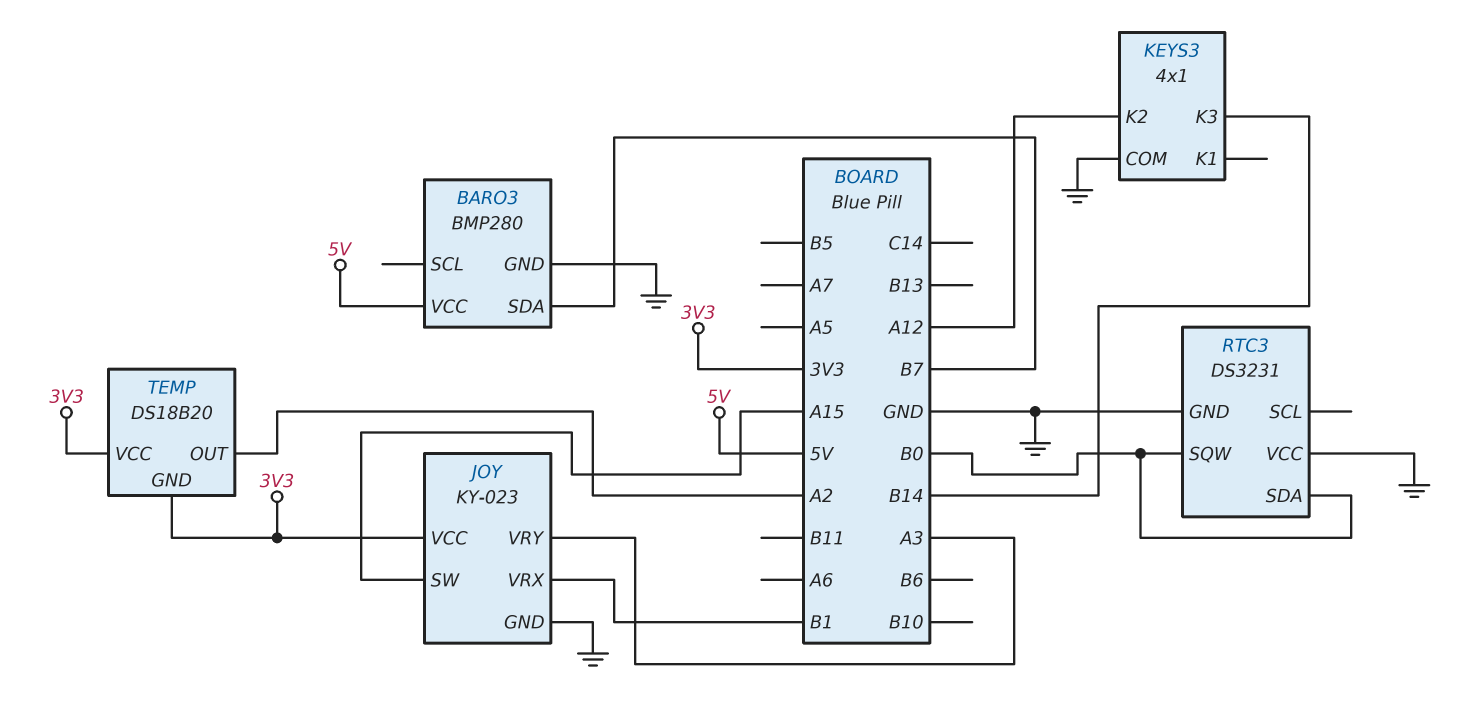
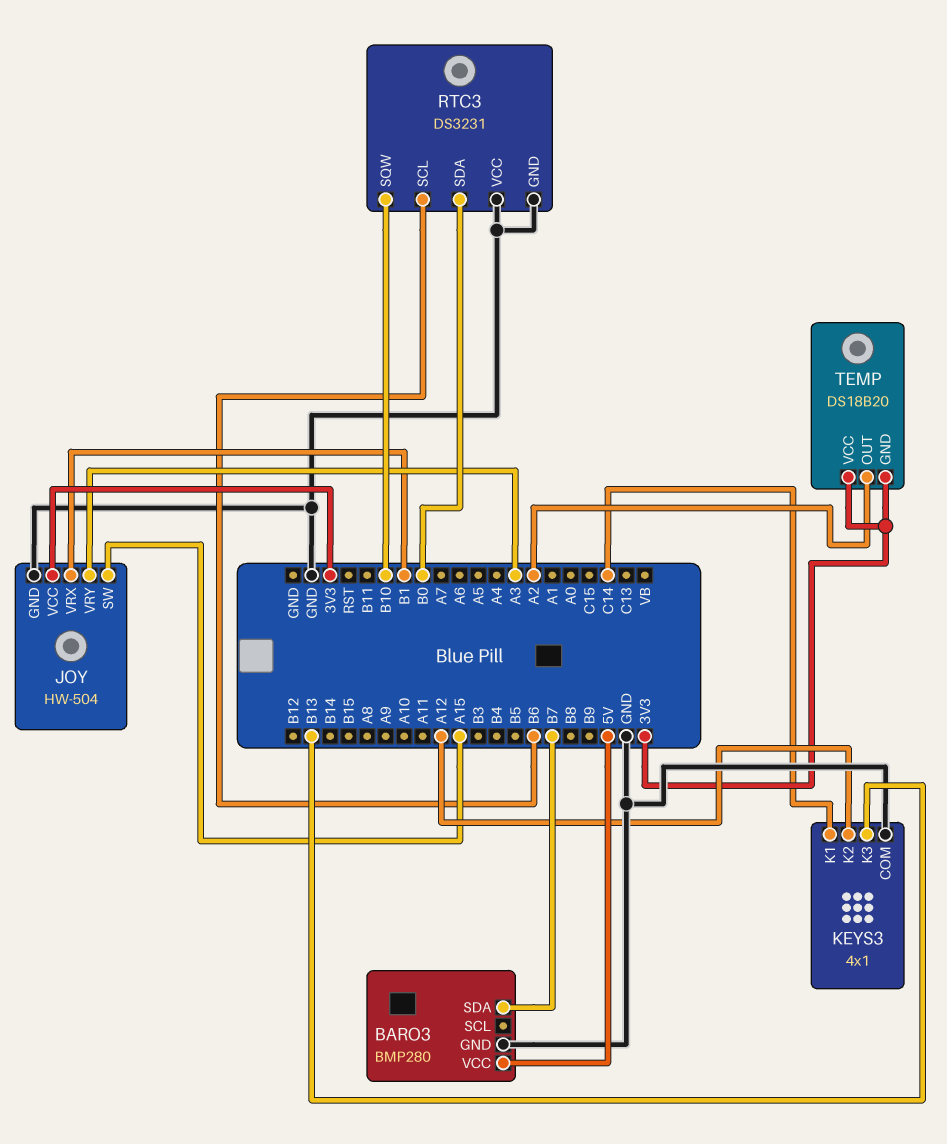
JOY: KY-023 -> HW-504
KEYS3 pin K1: none -> C14
KEYS3 pin K3: B14 -> B13
RTC3 pin SCL: none -> B6
RTC3 pin SQW: B0 -> B10

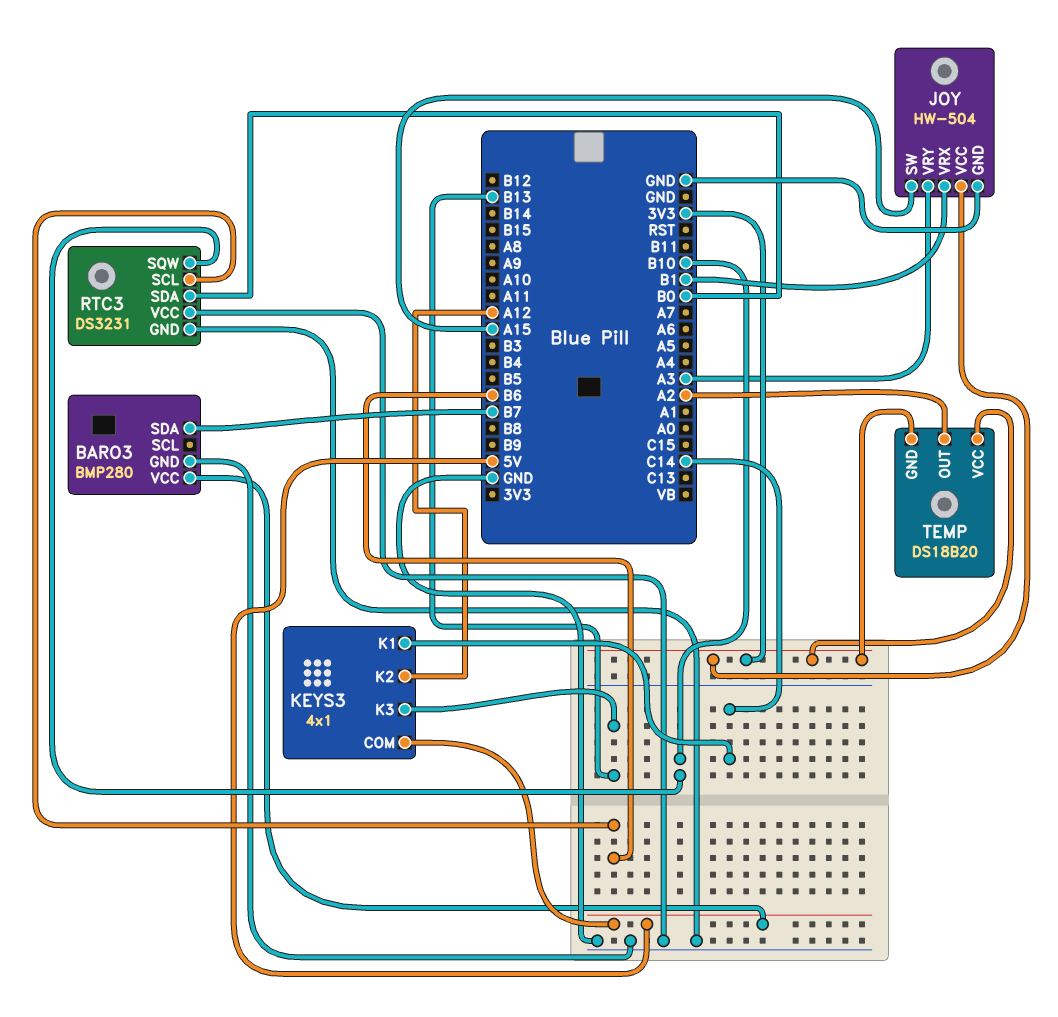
KEYS3 pin COM: GND -> 5V

